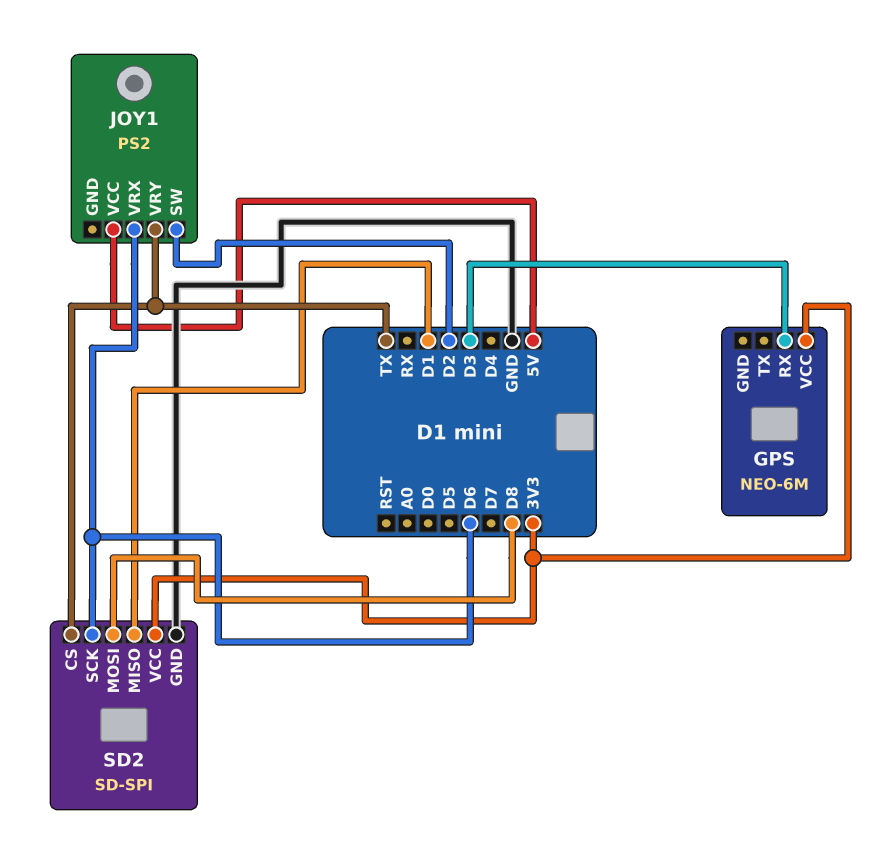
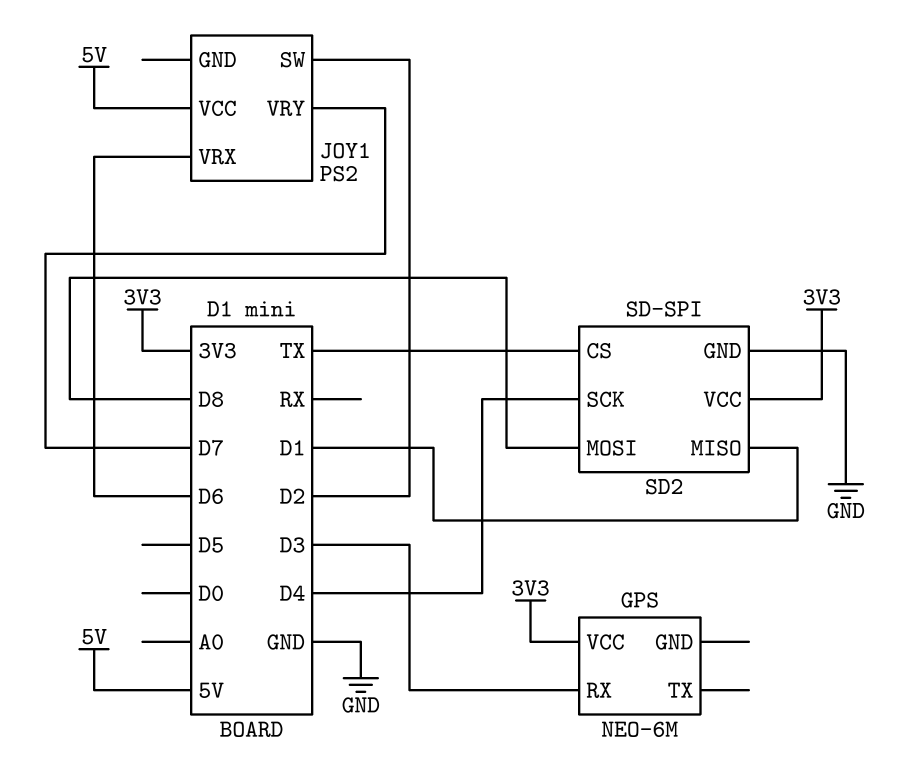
JOY1 pin VRY: TX -> D7
SD2 pin SCK: D6 -> D4

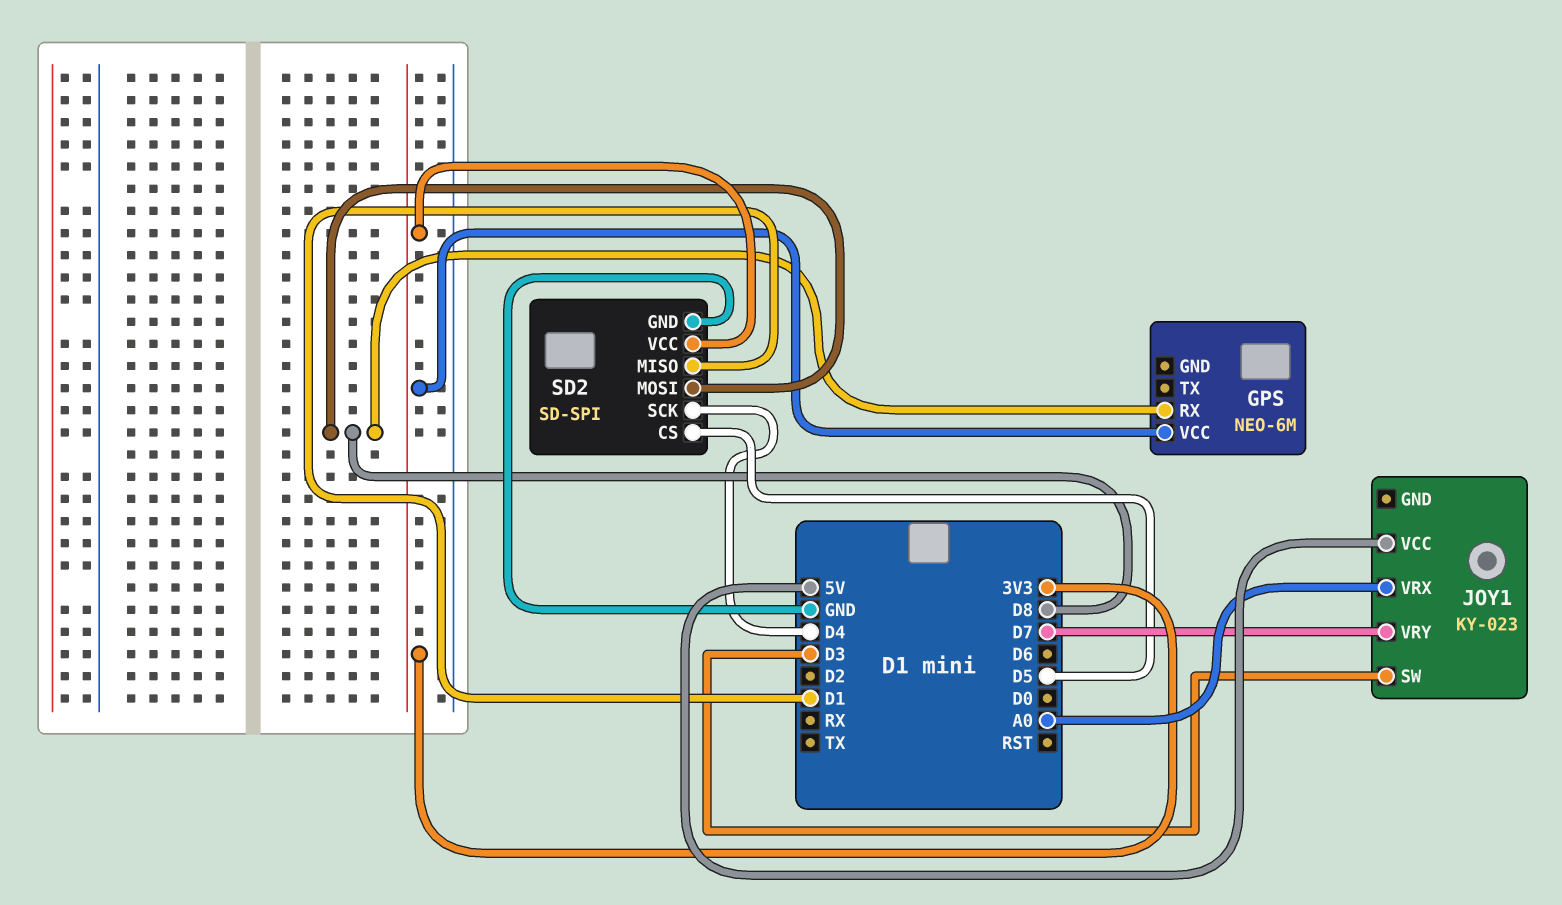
GPS pin RX: D3 -> D8
JOY1: PS2 -> KY-023
JOY1 pin SW: D2 -> D3
JOY1 pin VRX: D6 -> A0
SD2 pin CS: TX -> D5

